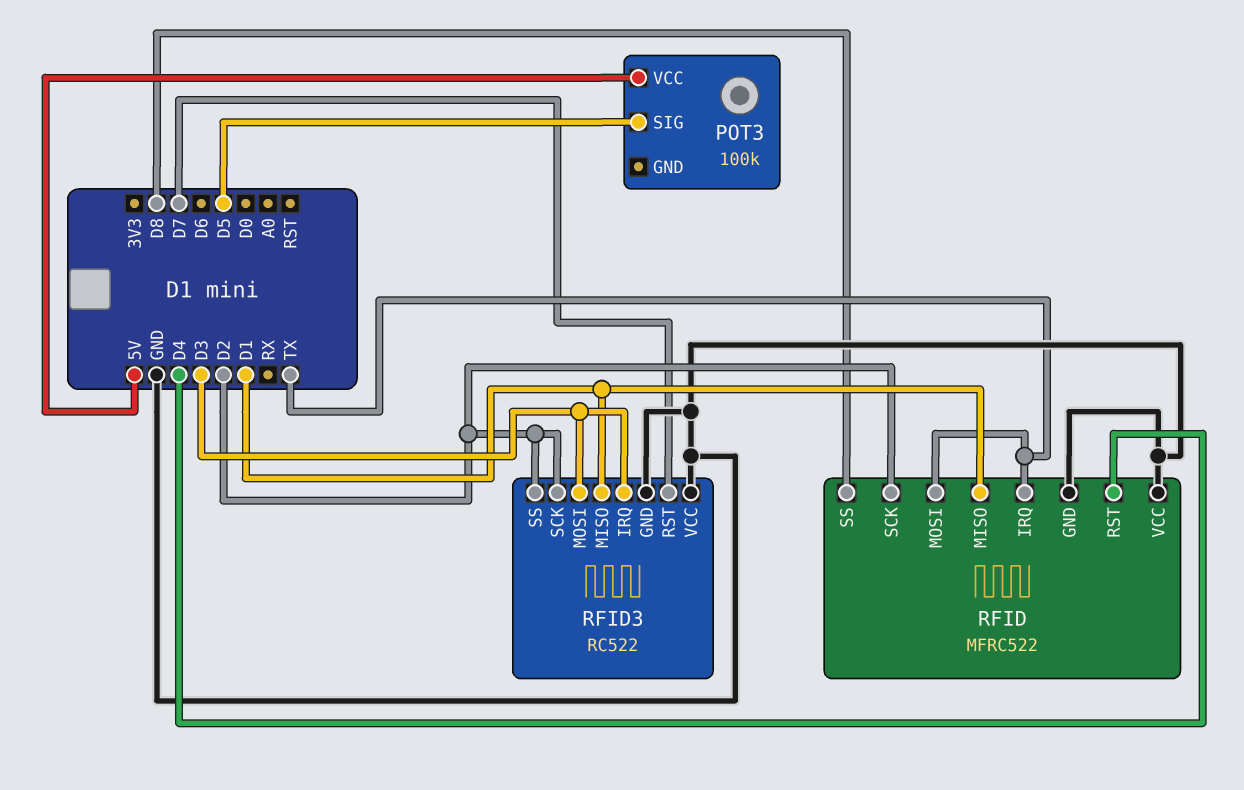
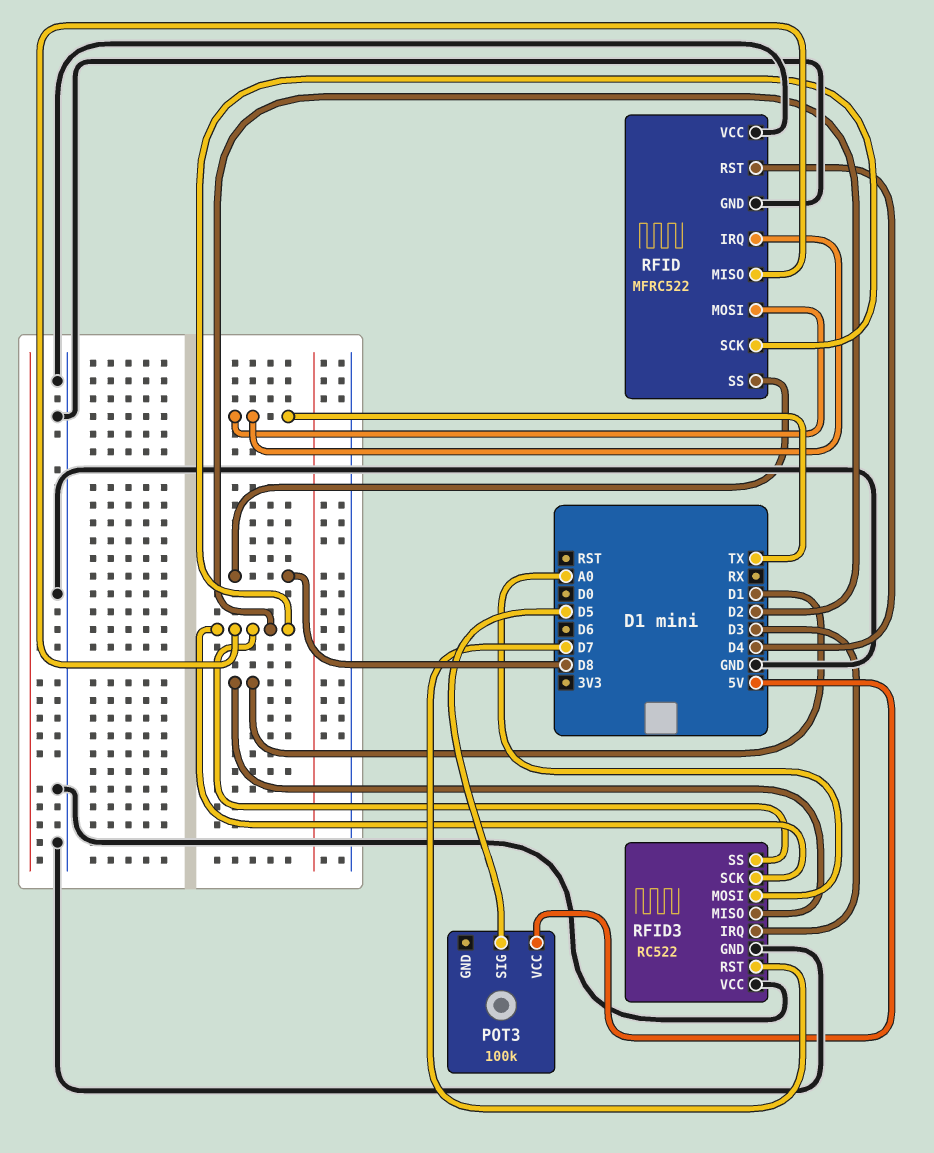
RFID pin MISO: D1 -> D2
RFID3 pin MOSI: D3 -> A0

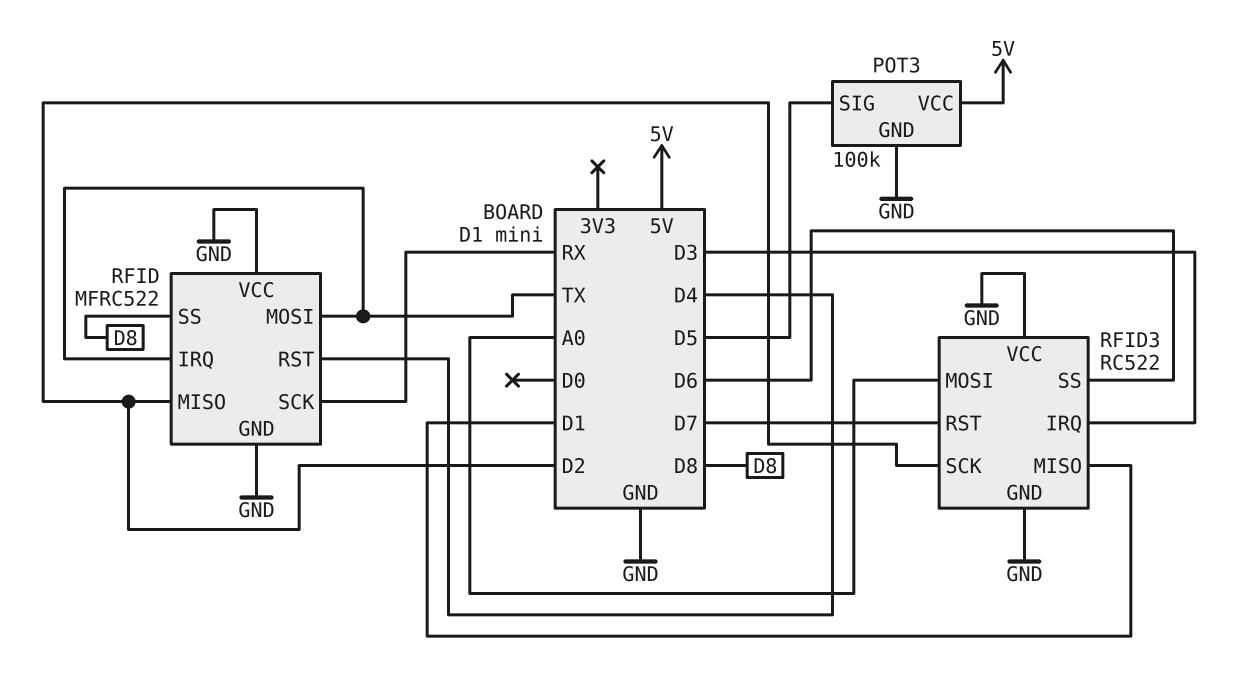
POT3 pin GND: none -> GND
RFID pin SCK: D2 -> RX
RFID3 pin SS: D2 -> D6

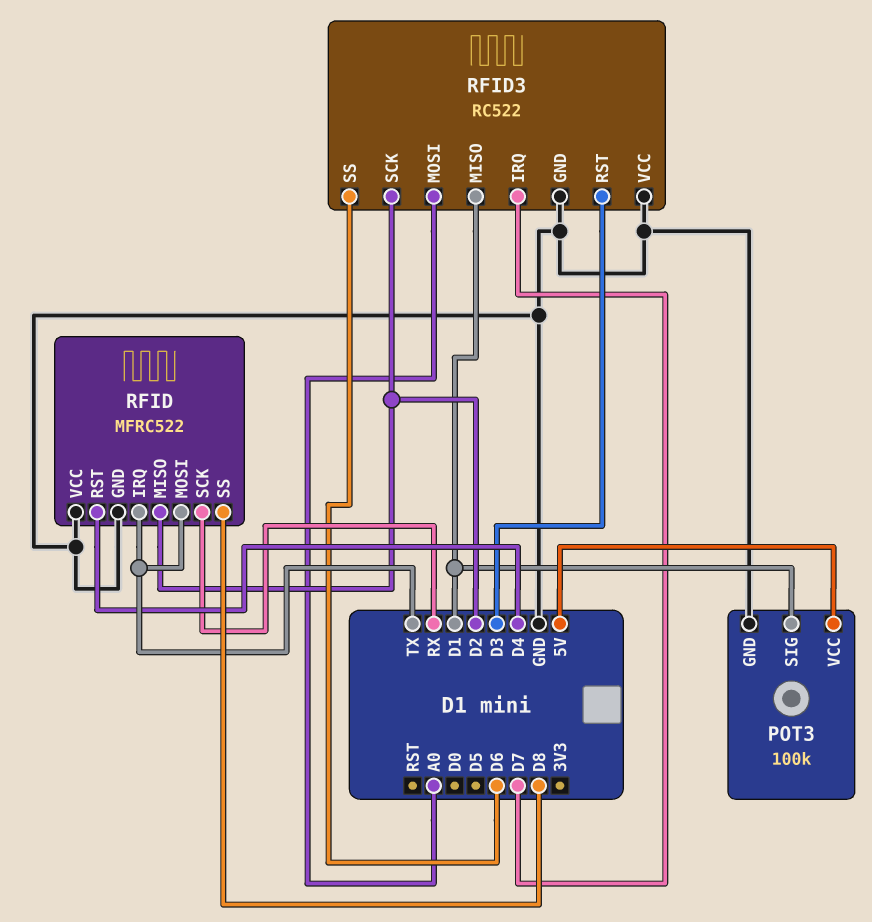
POT3 pin SIG: D5 -> D1
RFID3 pin IRQ: D3 -> D7
RFID3 pin RST: D7 -> D3

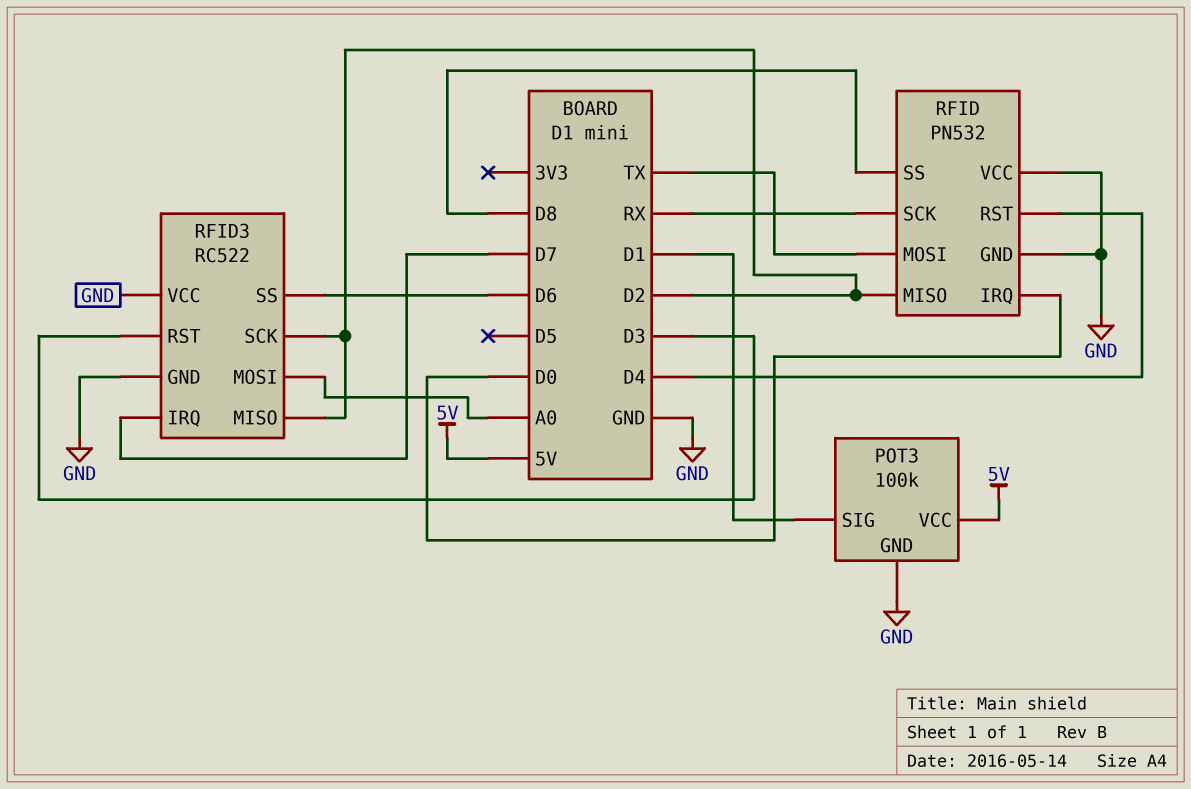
RFID: MFRC522 -> PN532
RFID pin IRQ: TX -> D0
RFID3 pin MISO: D1 -> D2

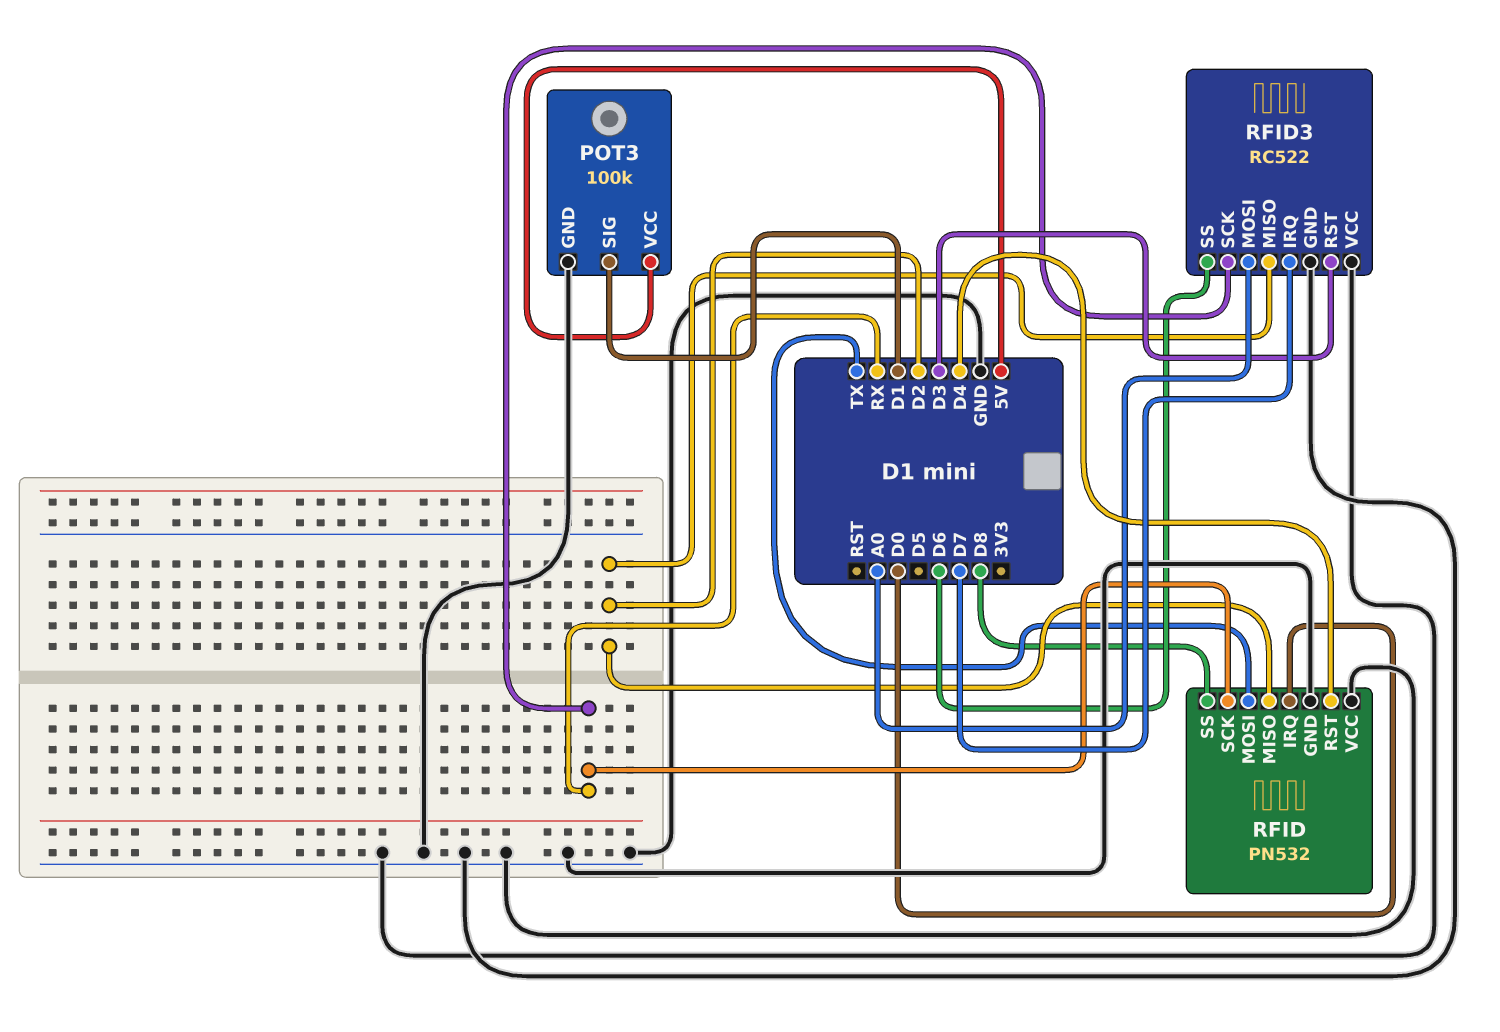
RFID3 pin SCK: D2 -> RX

